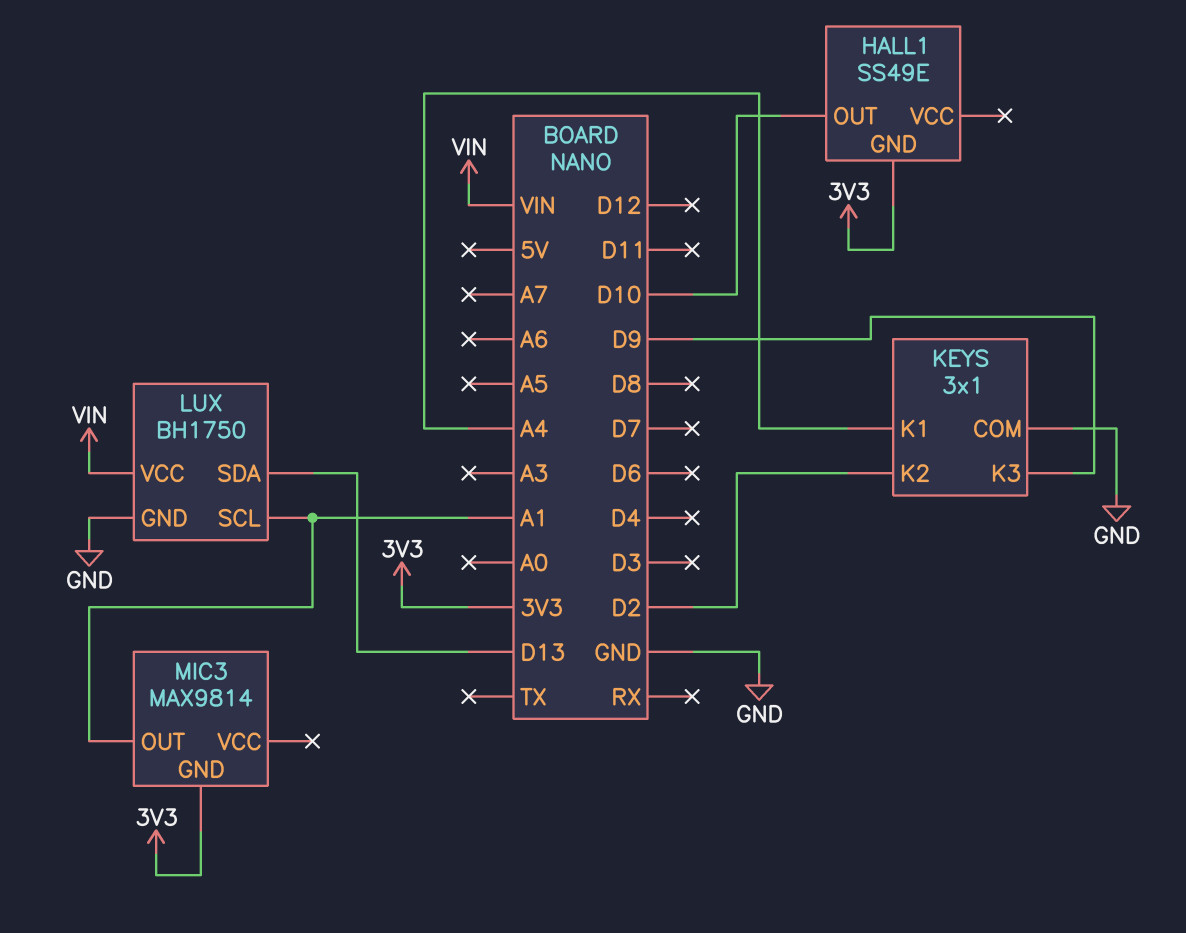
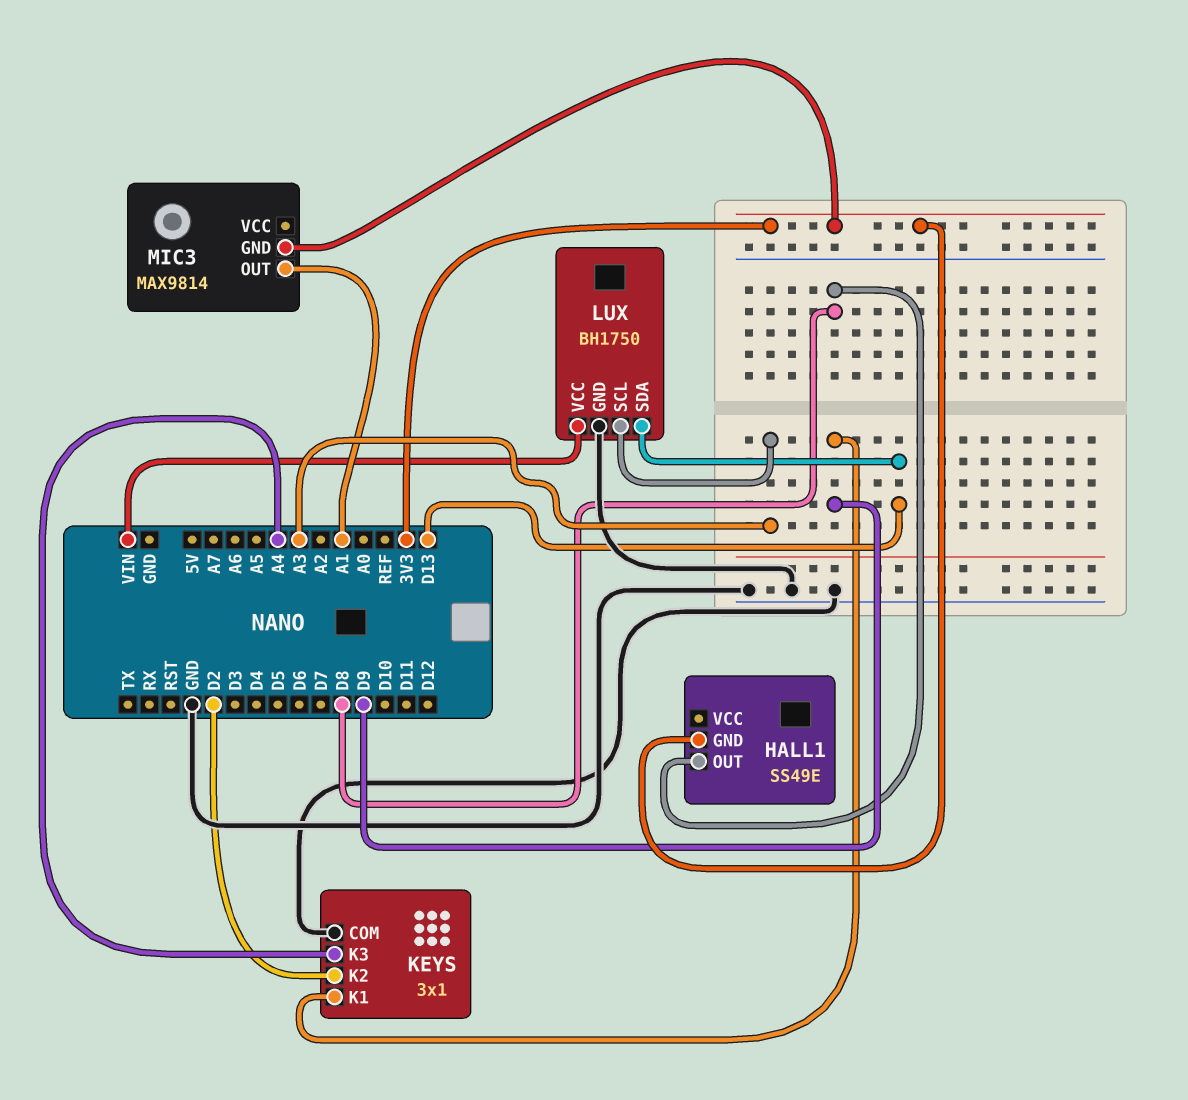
HALL1 pin OUT: D10 -> D8
KEYS pin K1: A4 -> D9
KEYS pin K3: D9 -> A4
LUX pin SCL: A1 -> A3

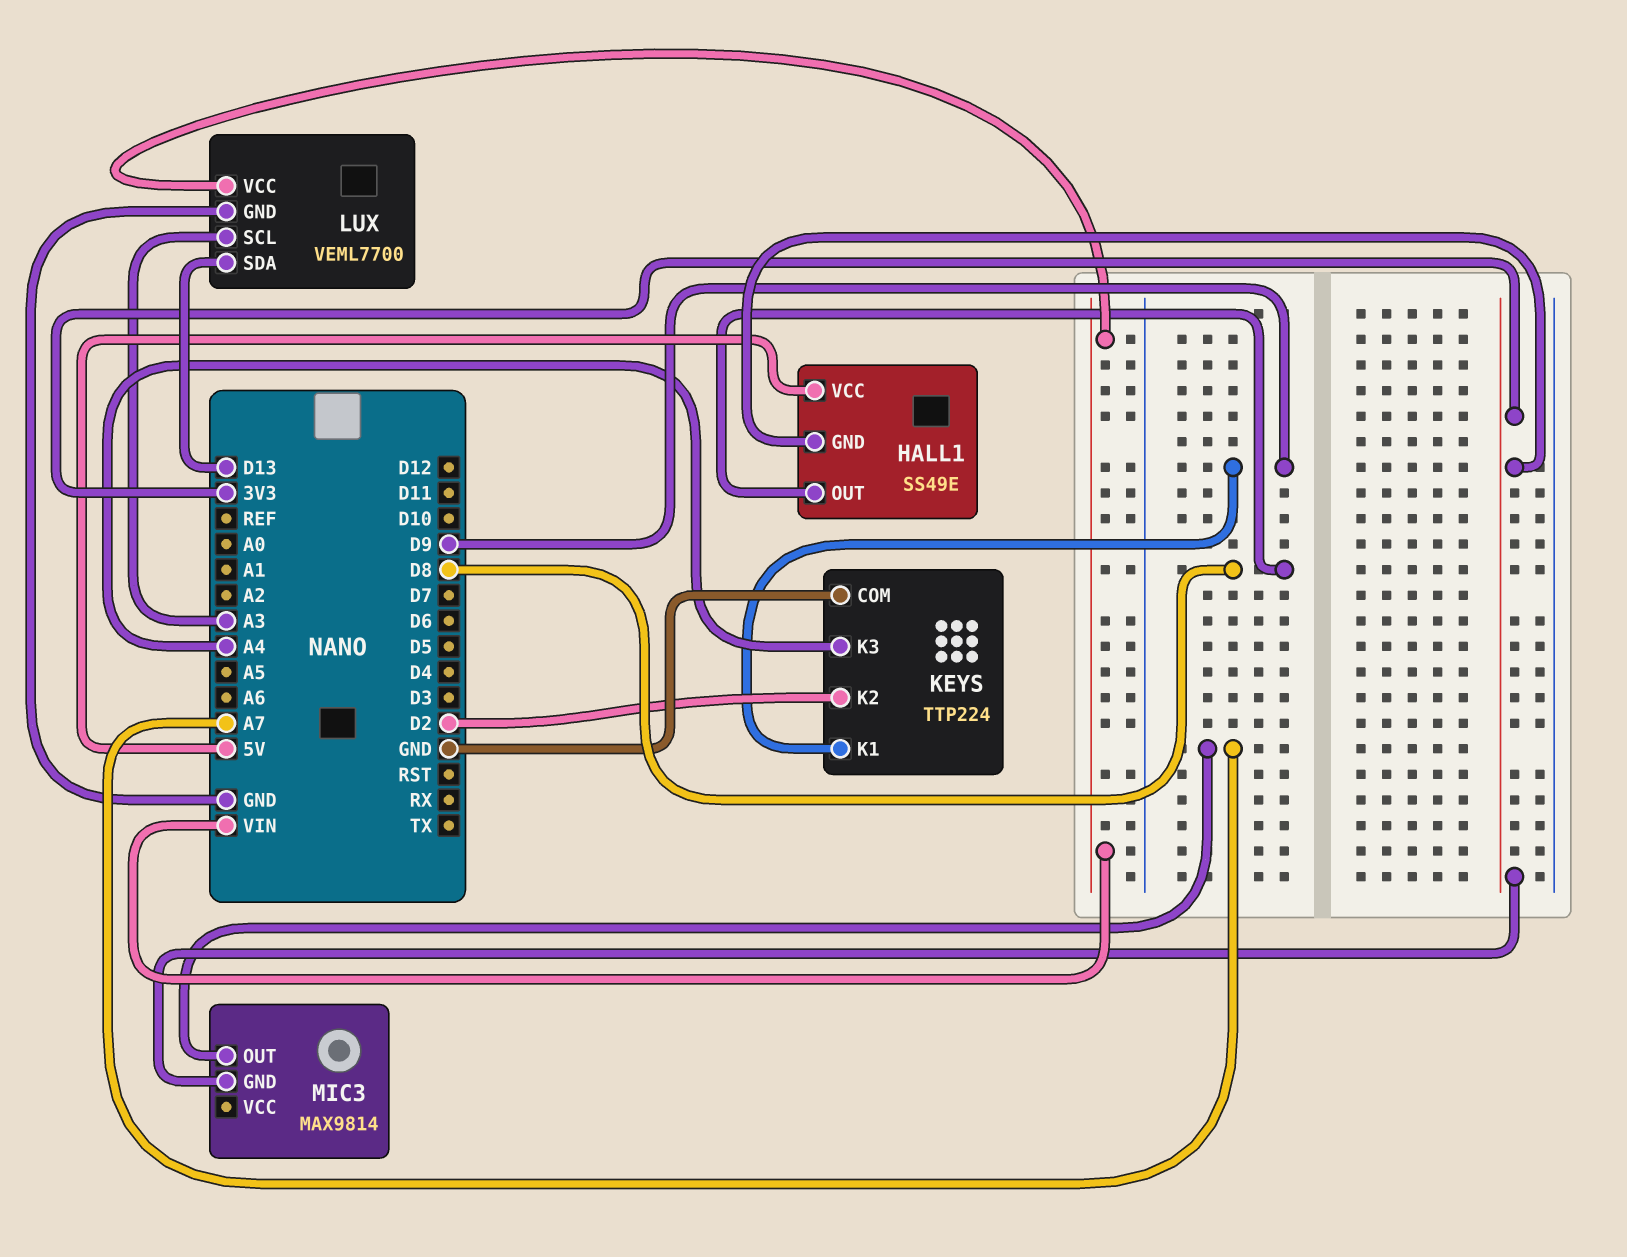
HALL1 pin VCC: none -> 5V
KEYS: 3x1 -> TTP224
LUX: BH1750 -> VEML7700
MIC3 pin OUT: A1 -> A7

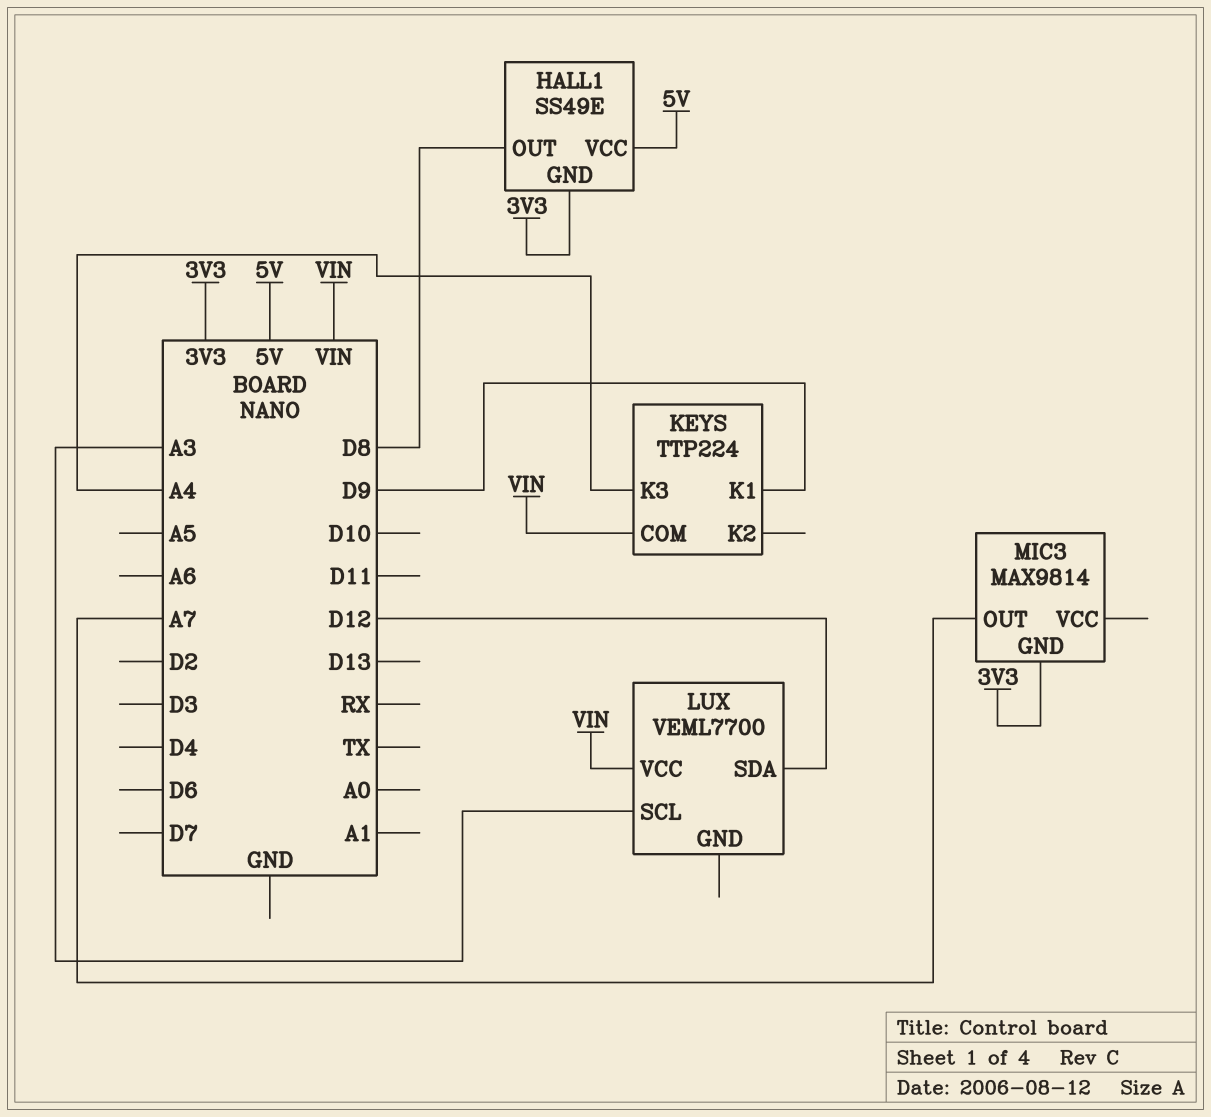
KEYS pin COM: GND -> VIN
KEYS pin K2: D2 -> none
LUX pin GND: GND -> none
LUX pin SDA: D13 -> D12

